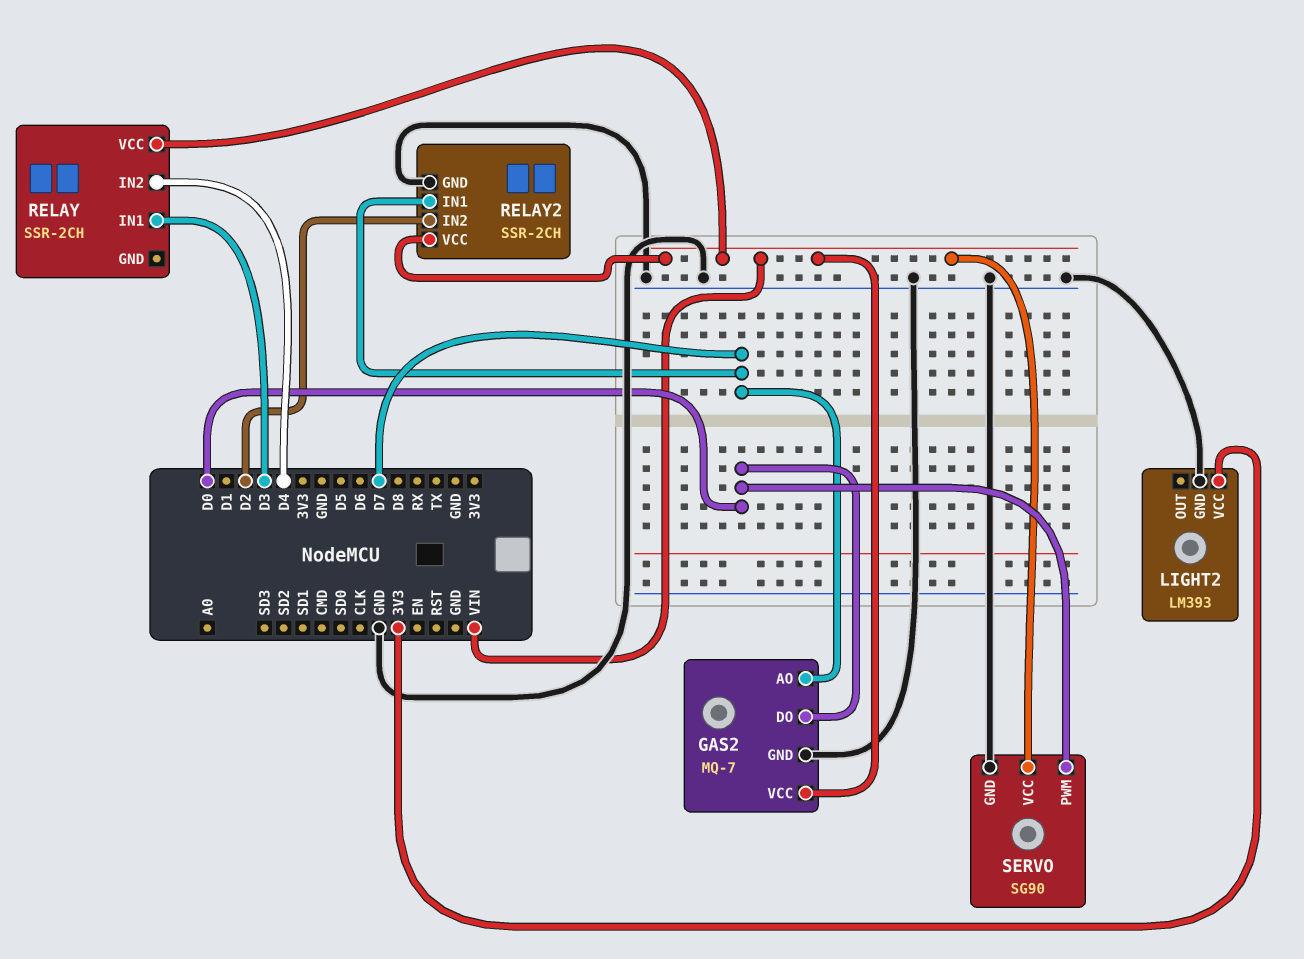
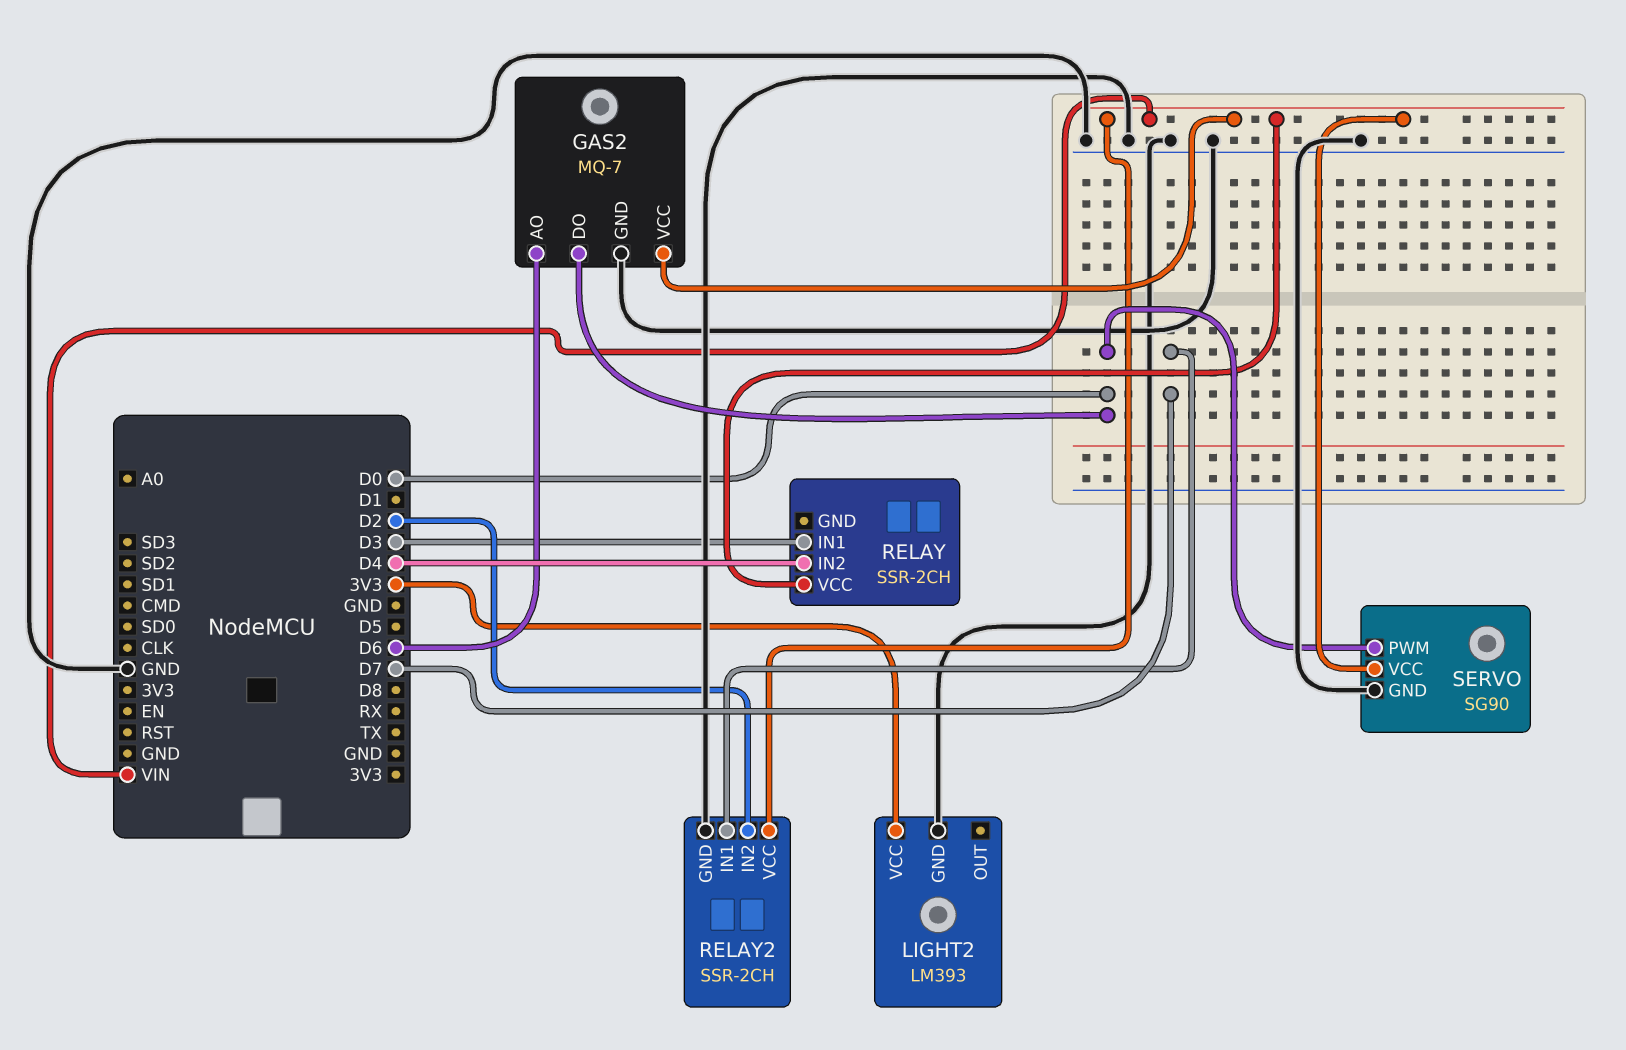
GAS2 pin AO: D7 -> D6

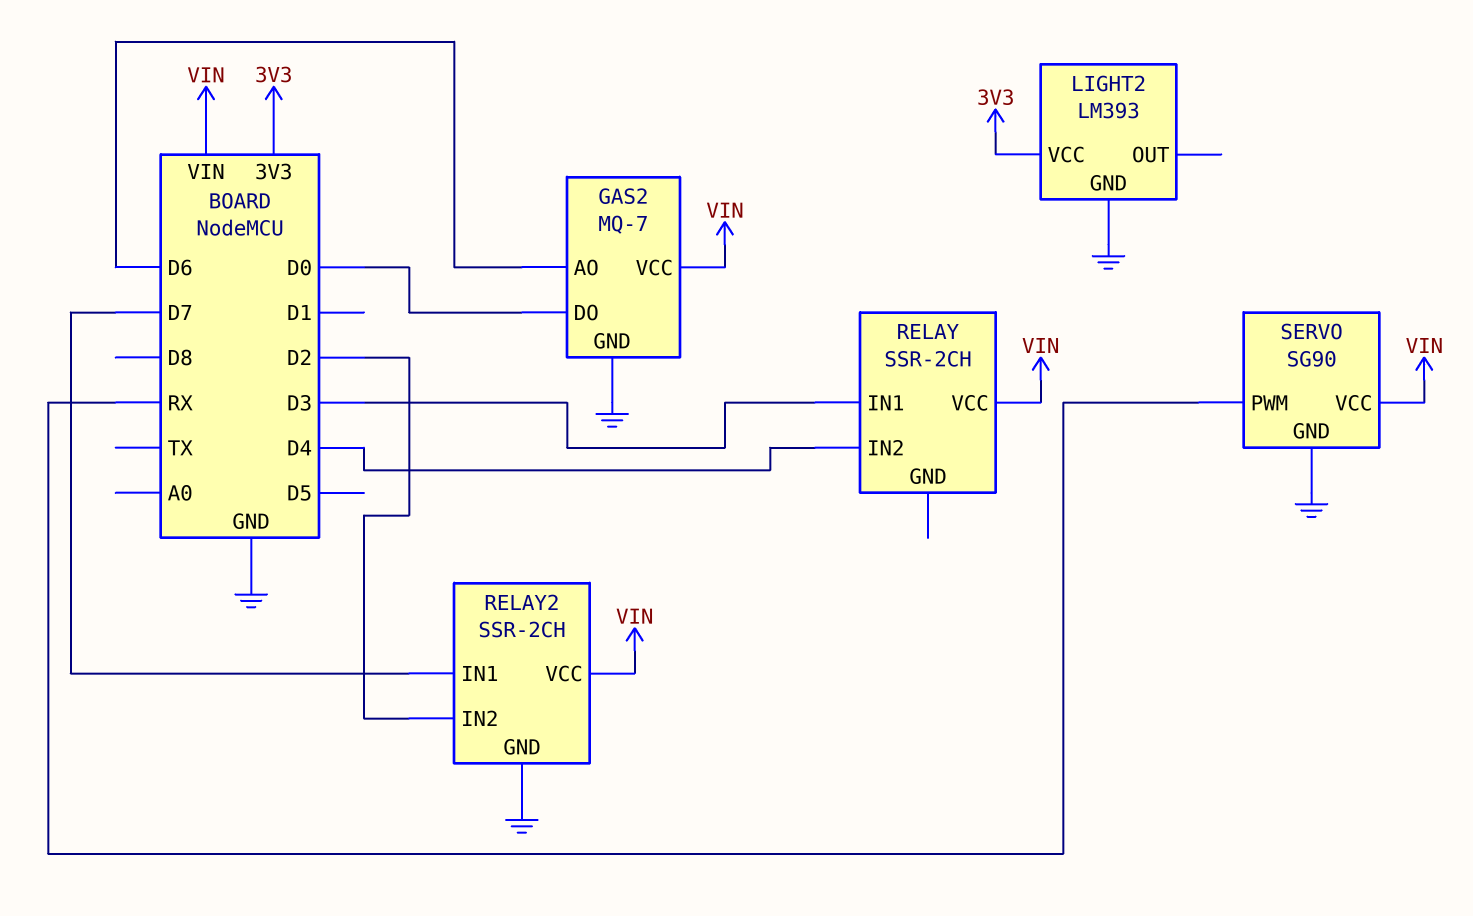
SERVO pin PWM: D0 -> RX

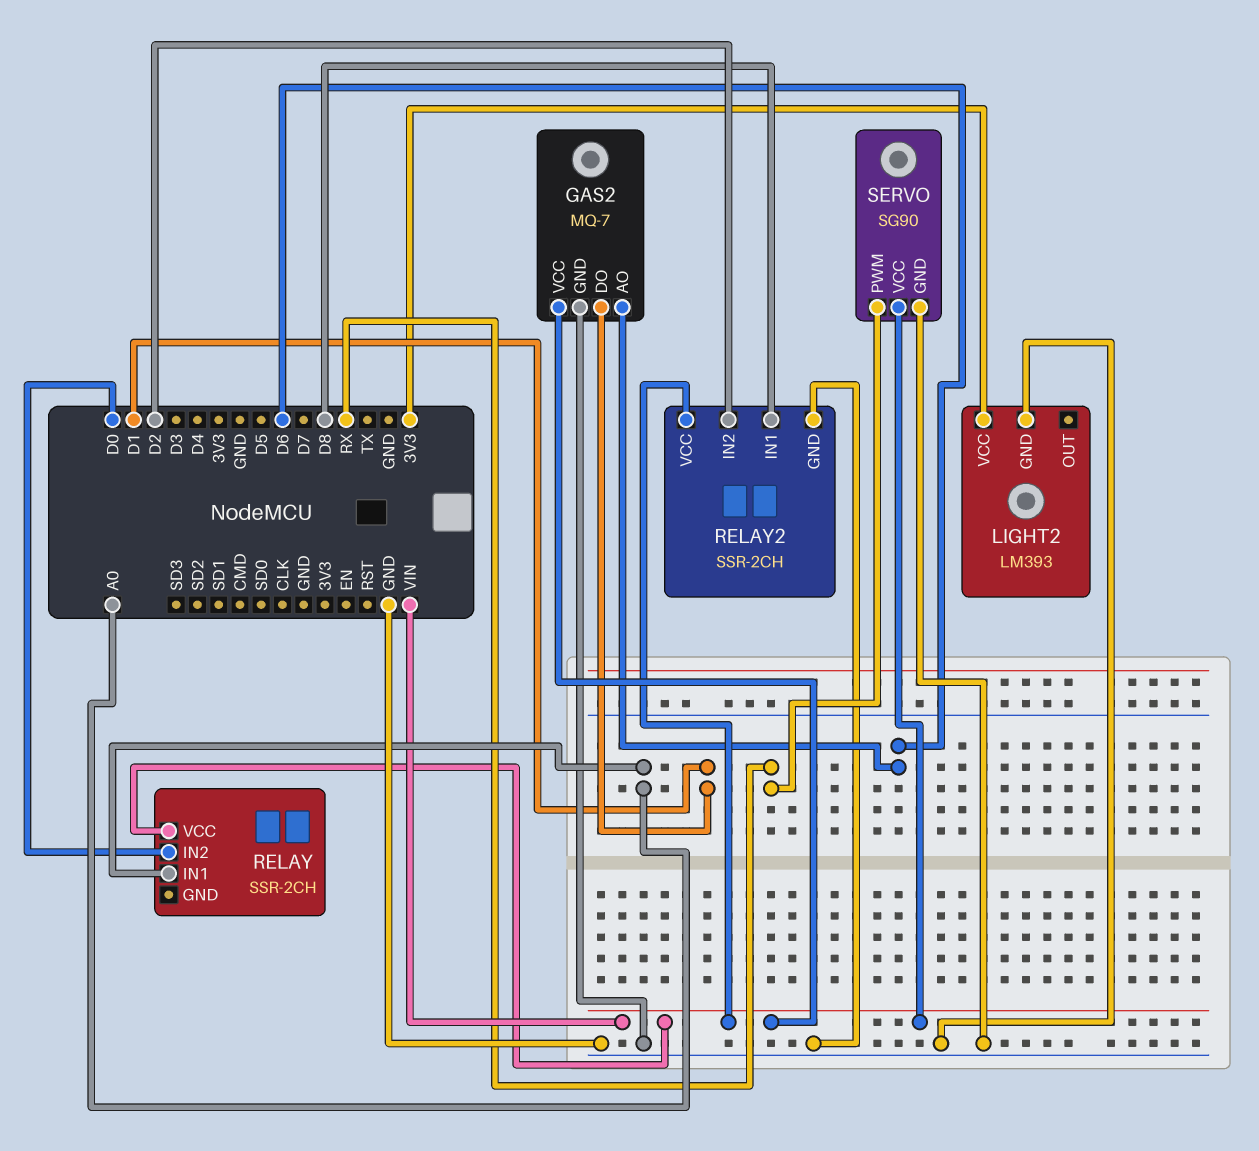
GAS2 pin DO: D0 -> D1
RELAY pin IN1: D3 -> A0
RELAY pin IN2: D4 -> D0
RELAY2 pin IN1: D7 -> D8

